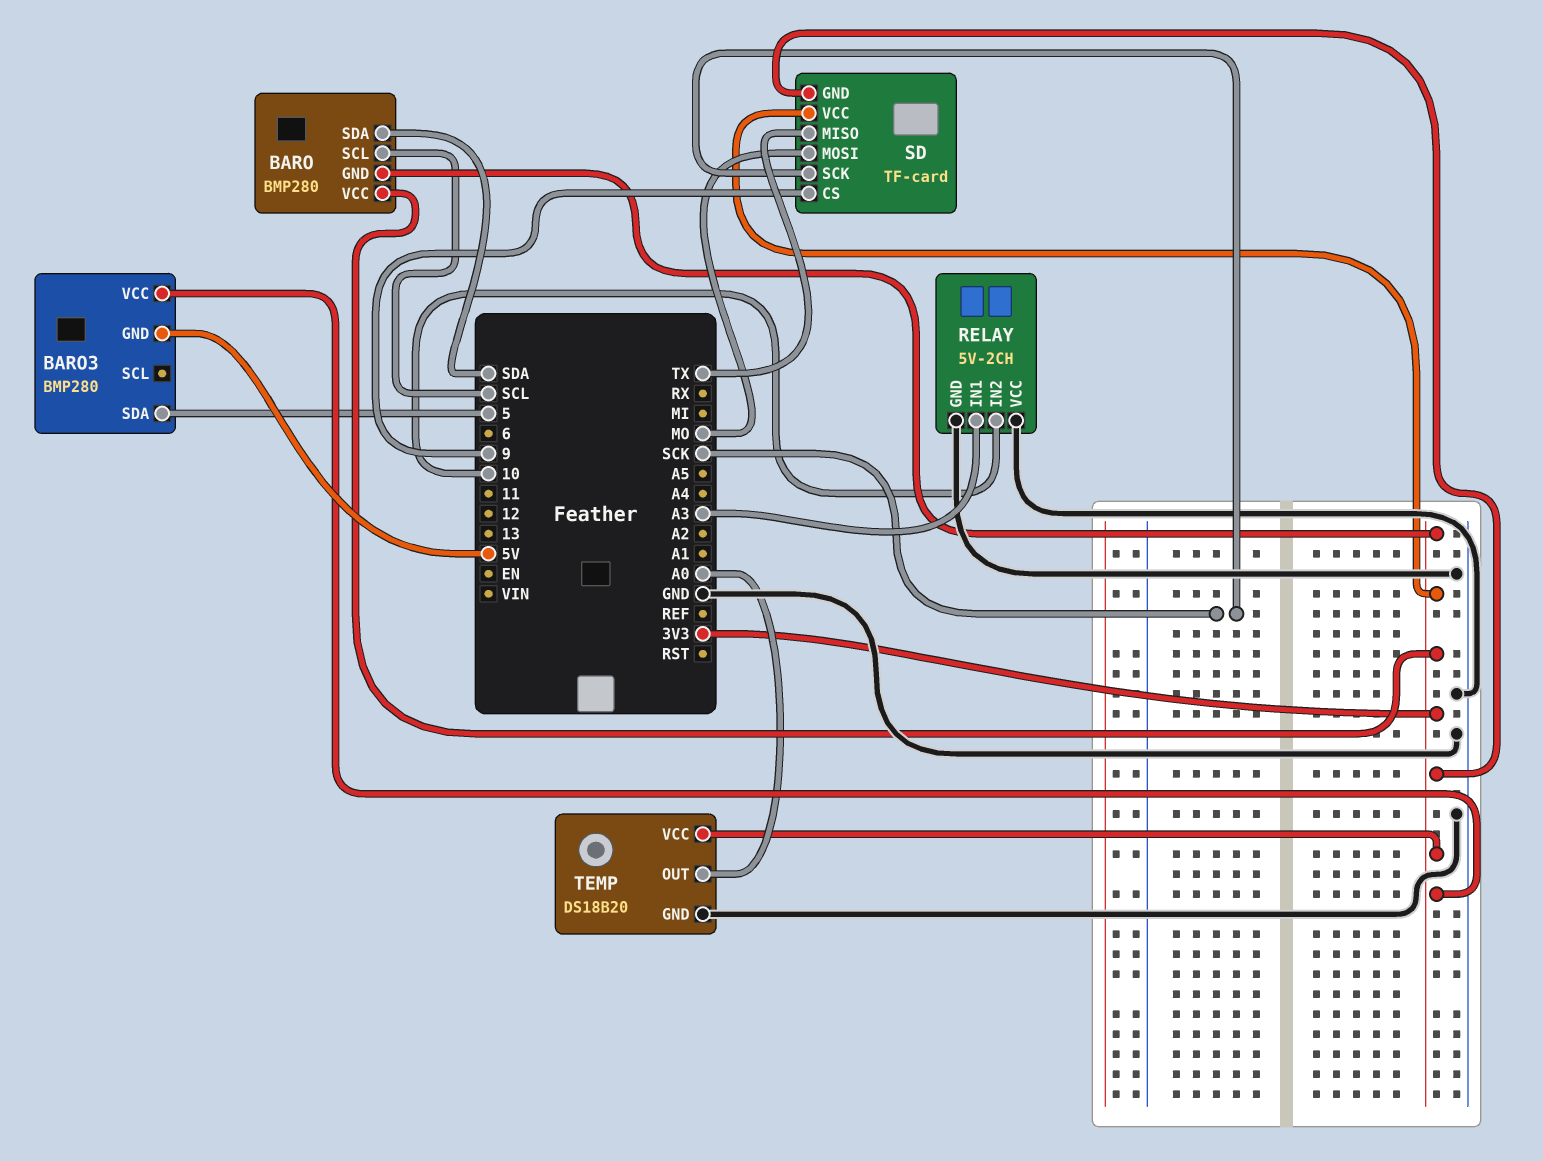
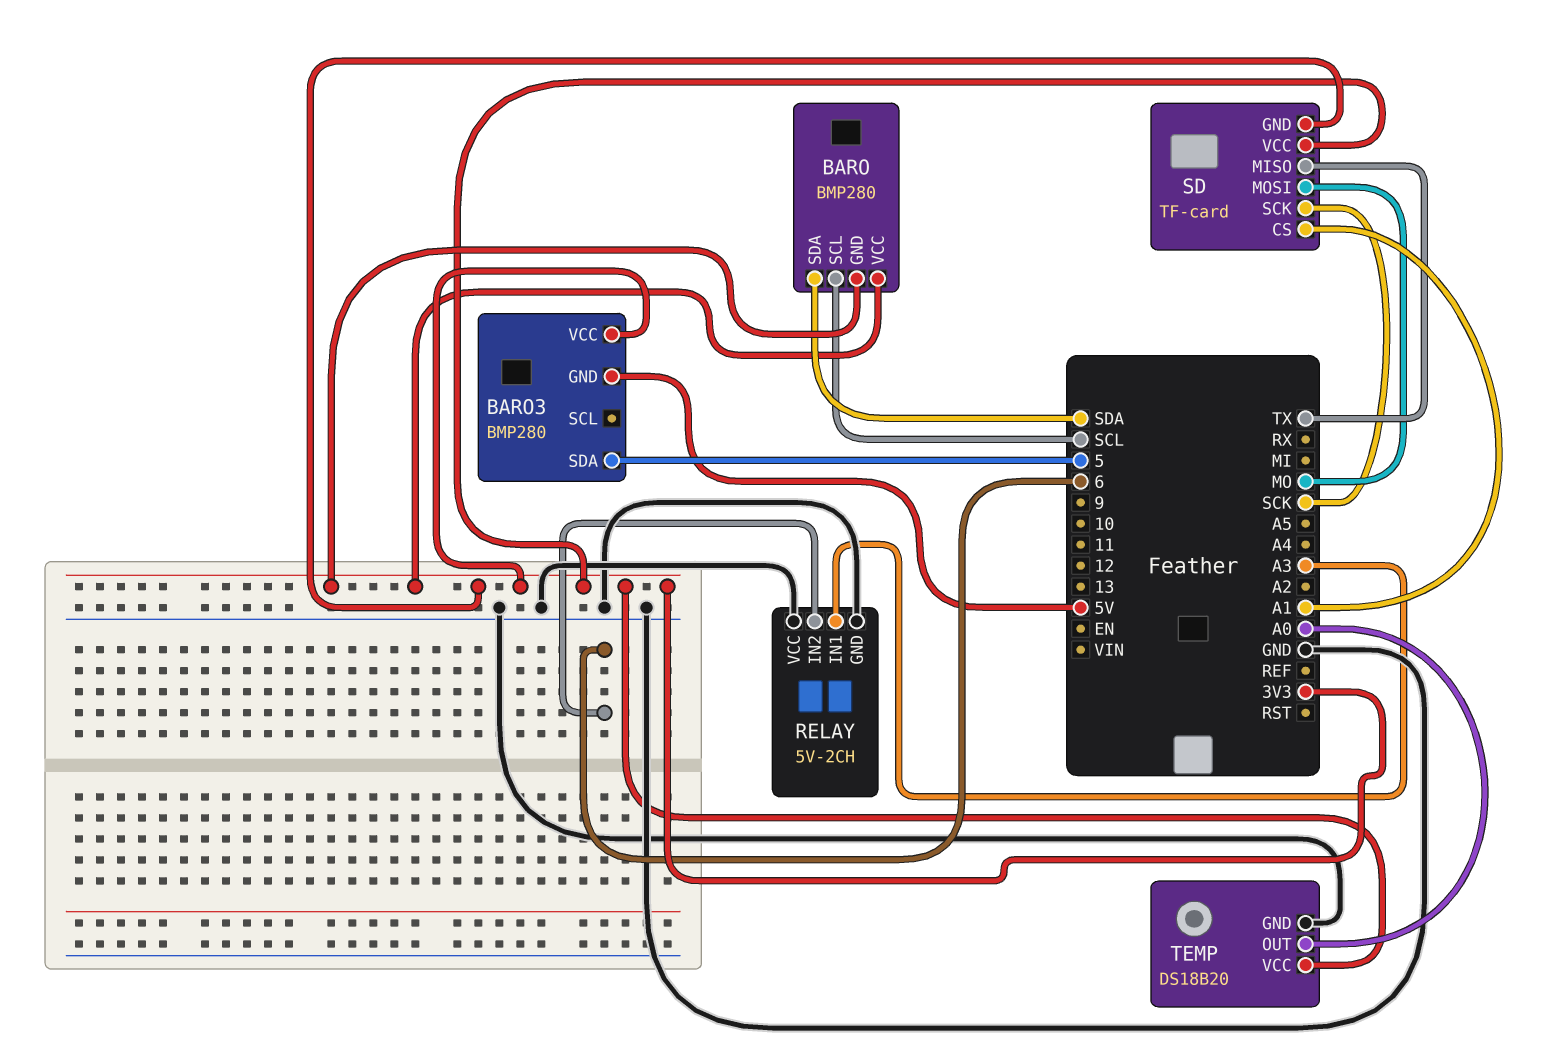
RELAY pin IN2: 10 -> 6
SD pin CS: 9 -> A1

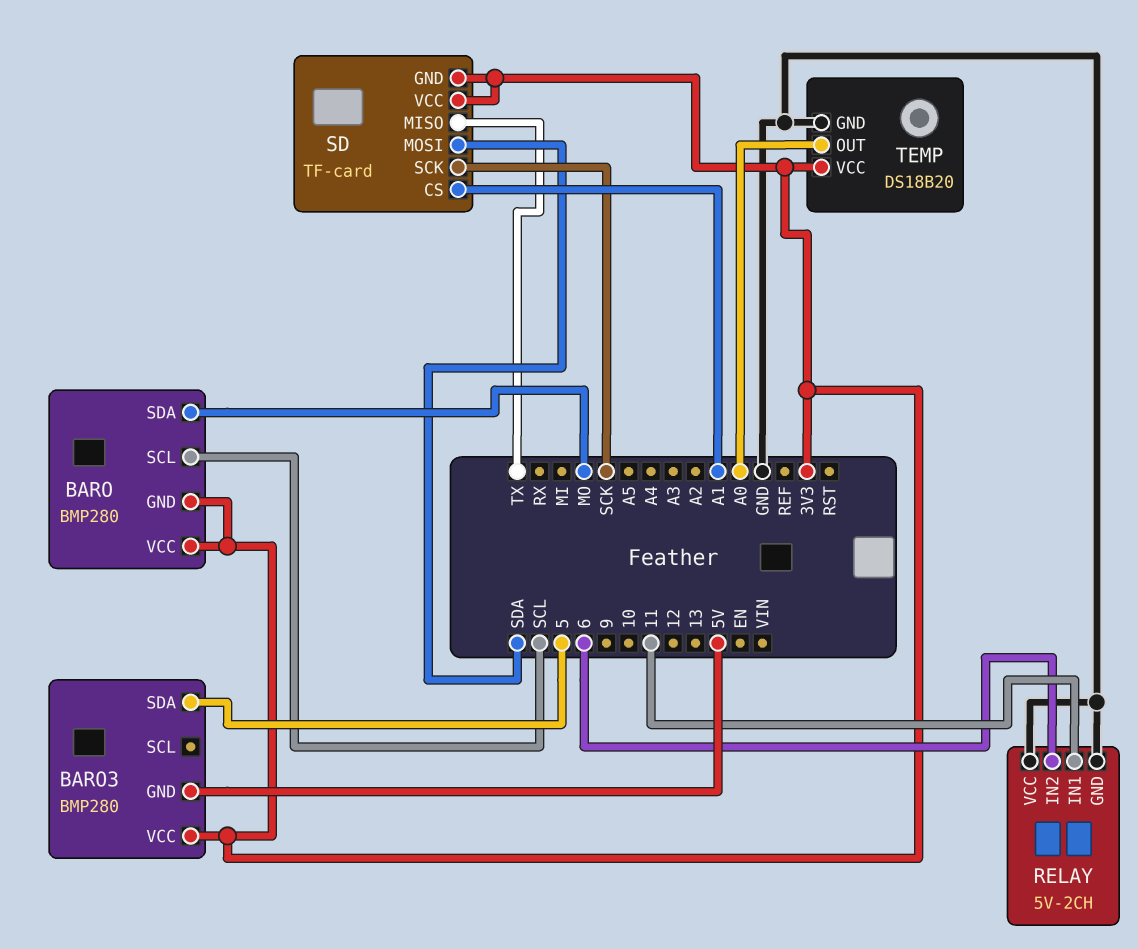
BARO pin SDA: SDA -> MO
RELAY pin IN1: A3 -> 11
SD pin MOSI: MO -> SDA

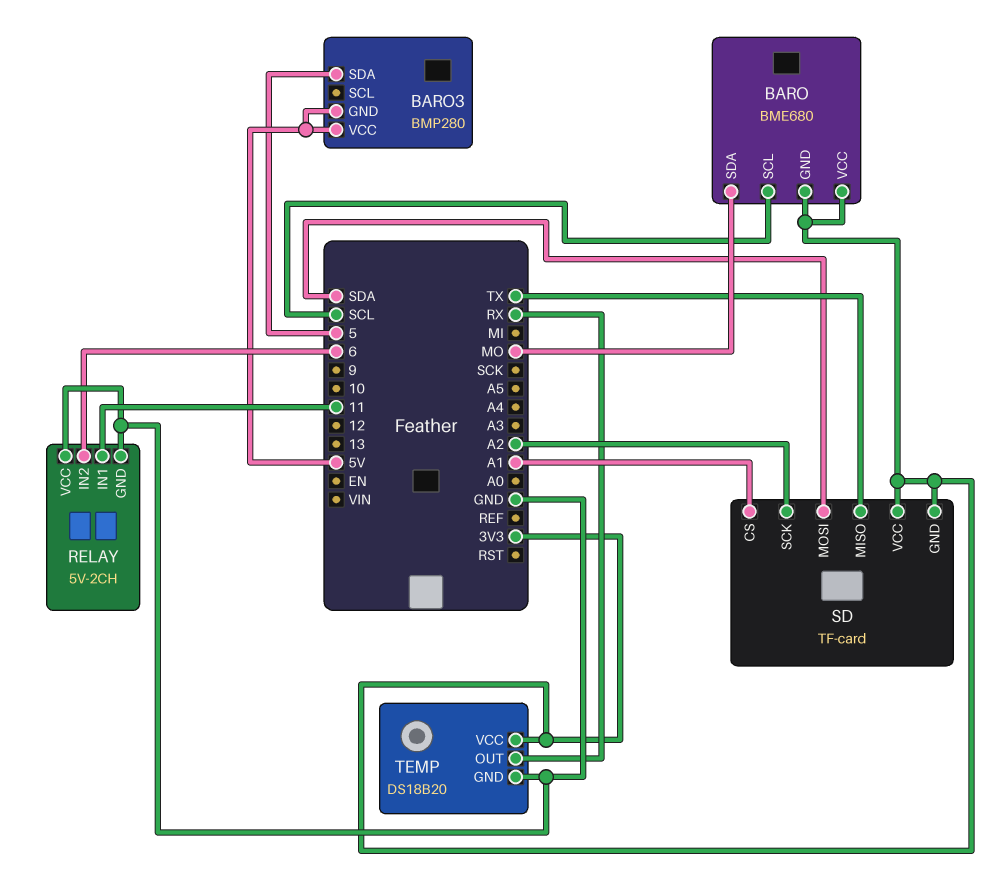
BARO: BMP280 -> BME680
BARO3 pin VCC: 3V3 -> 5V
SD pin SCK: SCK -> A2
TEMP pin OUT: A0 -> RX

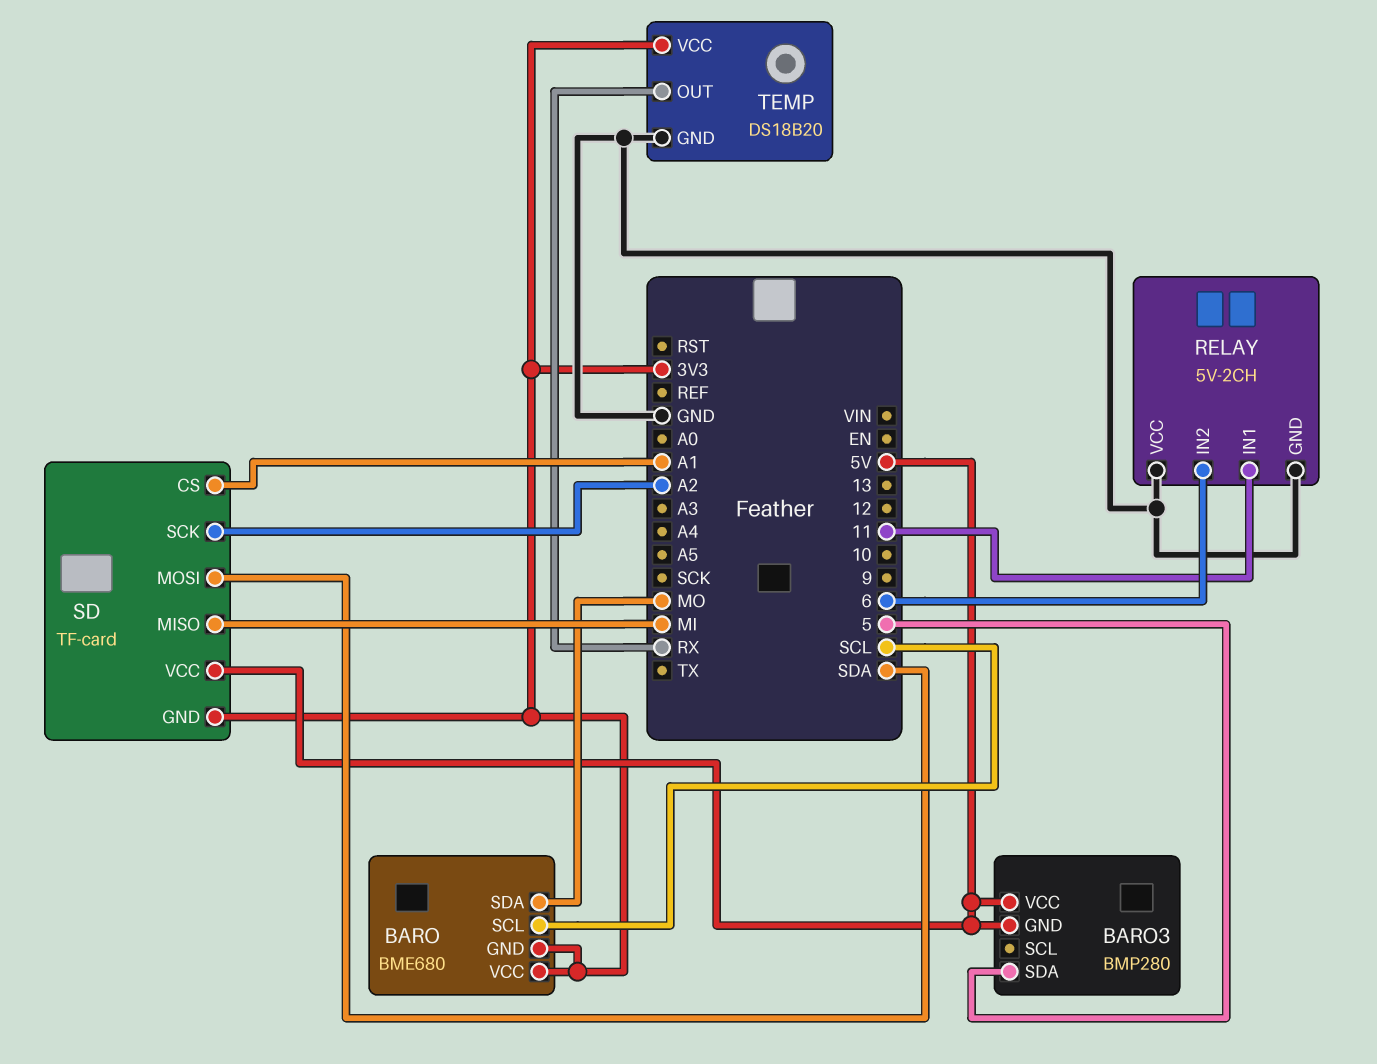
SD pin MISO: TX -> MI
SD pin VCC: 3V3 -> 5V

